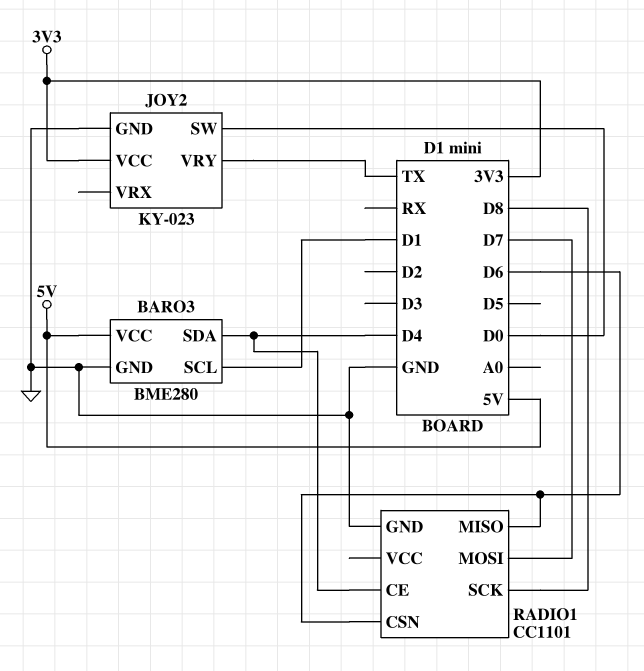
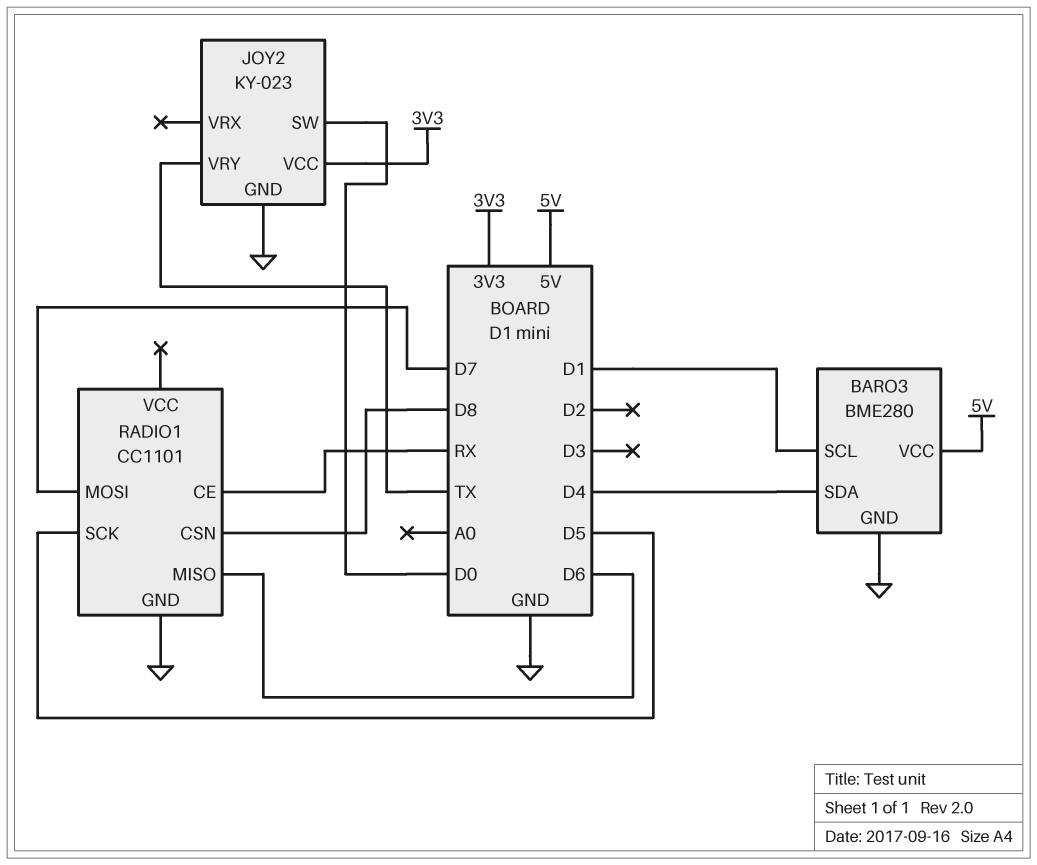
RADIO1 pin CE: D4 -> RX
RADIO1 pin CSN: D6 -> D8
RADIO1 pin SCK: D8 -> D5

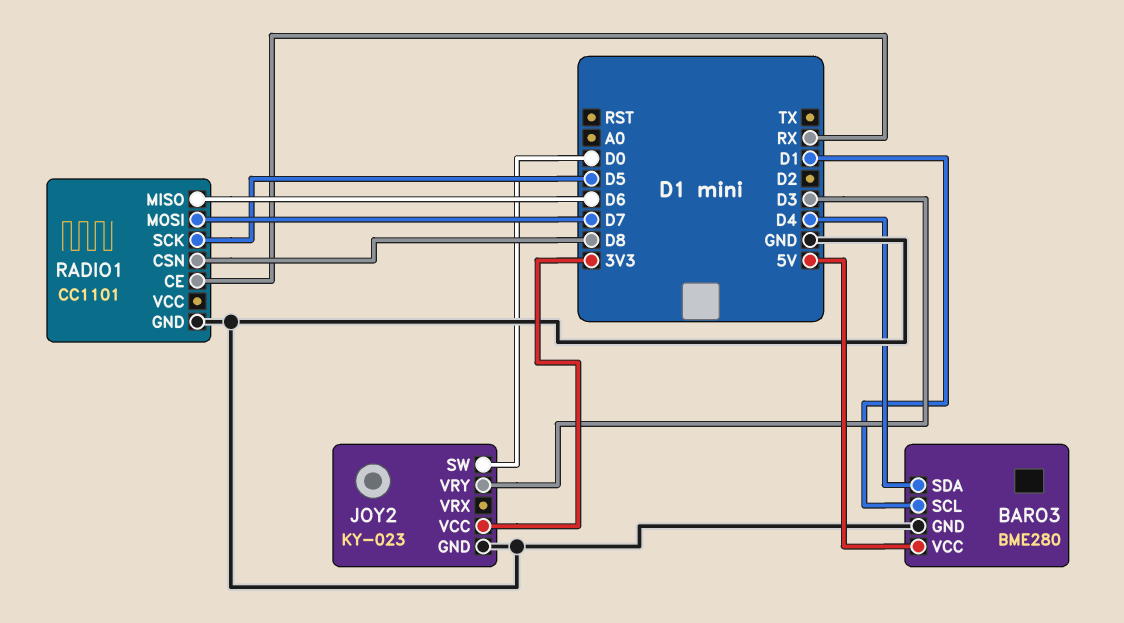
JOY2 pin VRY: TX -> D3

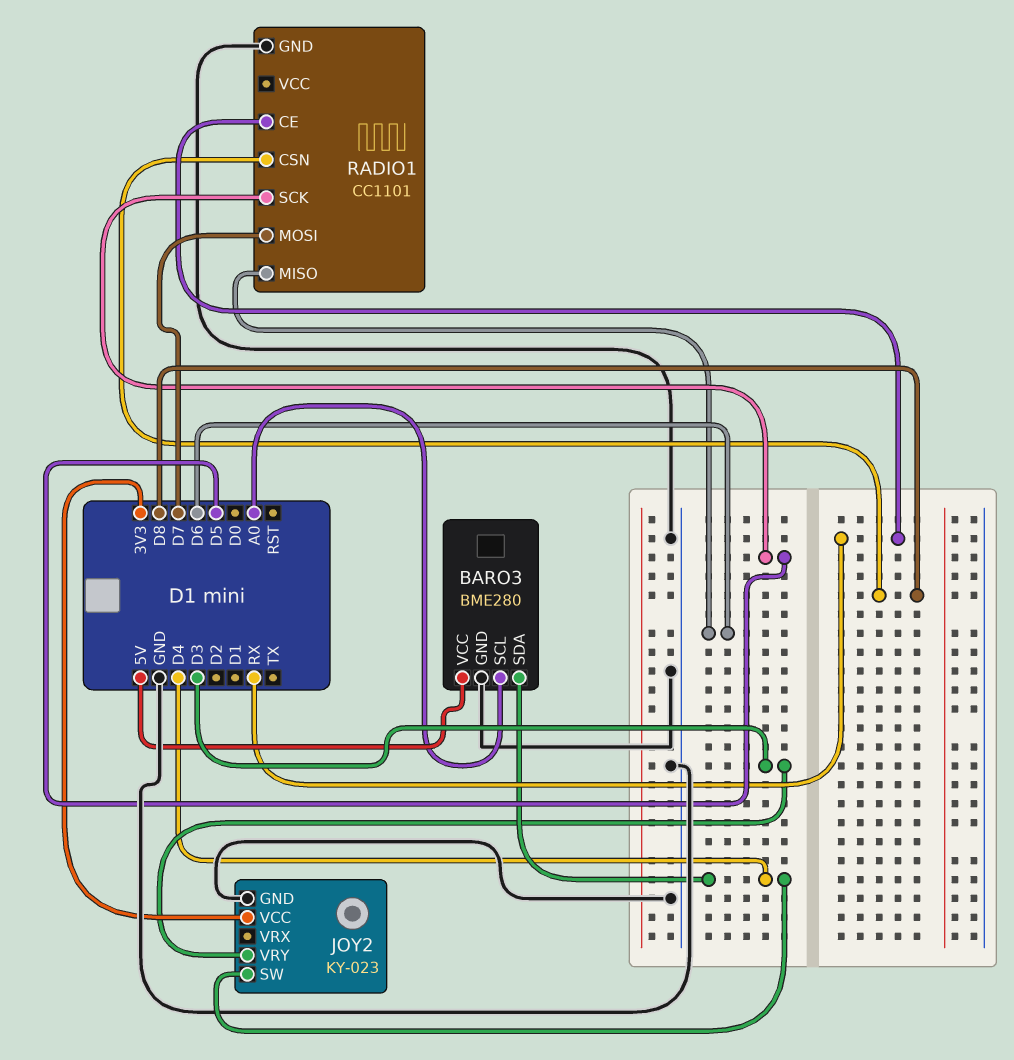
BARO3 pin SCL: D1 -> A0
JOY2 pin SW: D0 -> D4

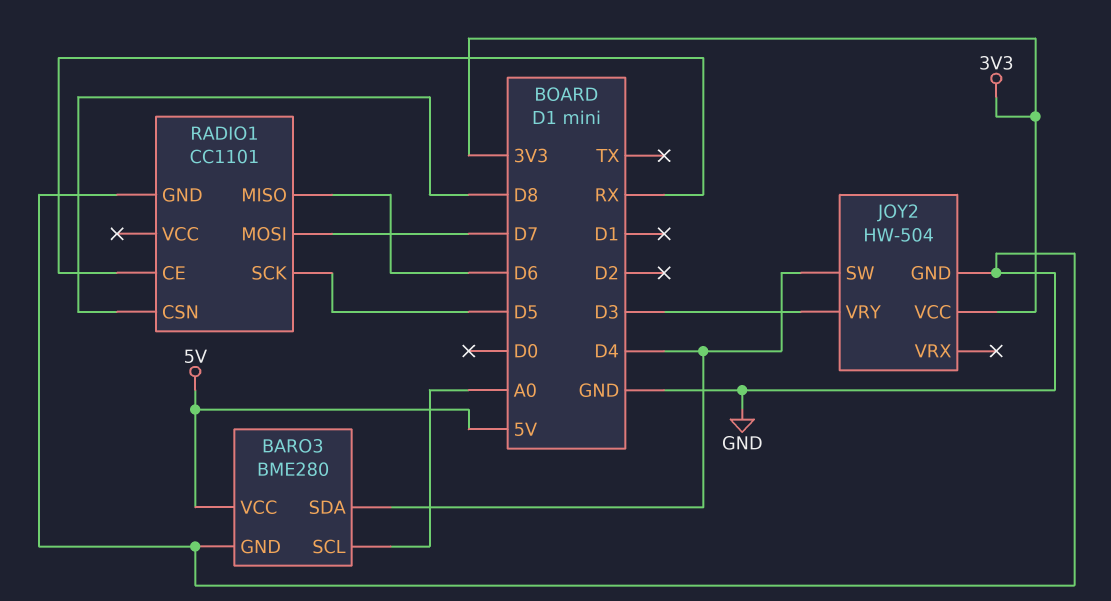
JOY2: KY-023 -> HW-504

